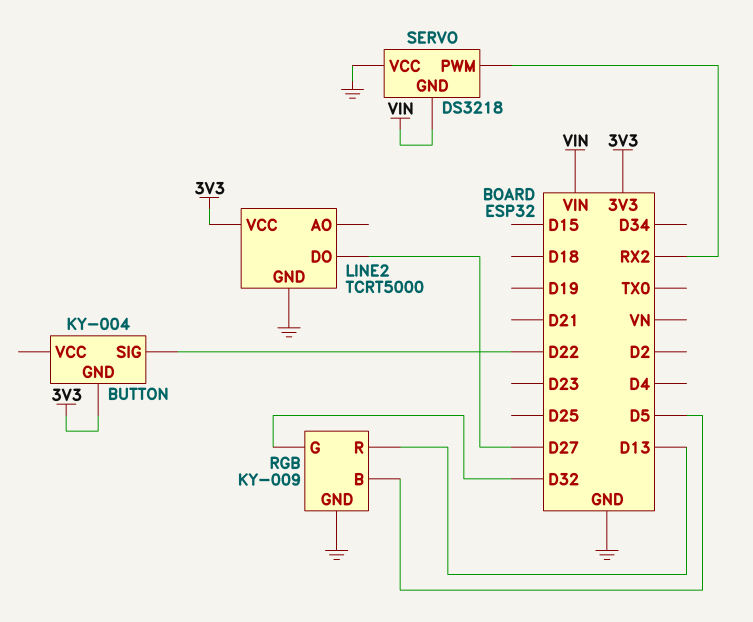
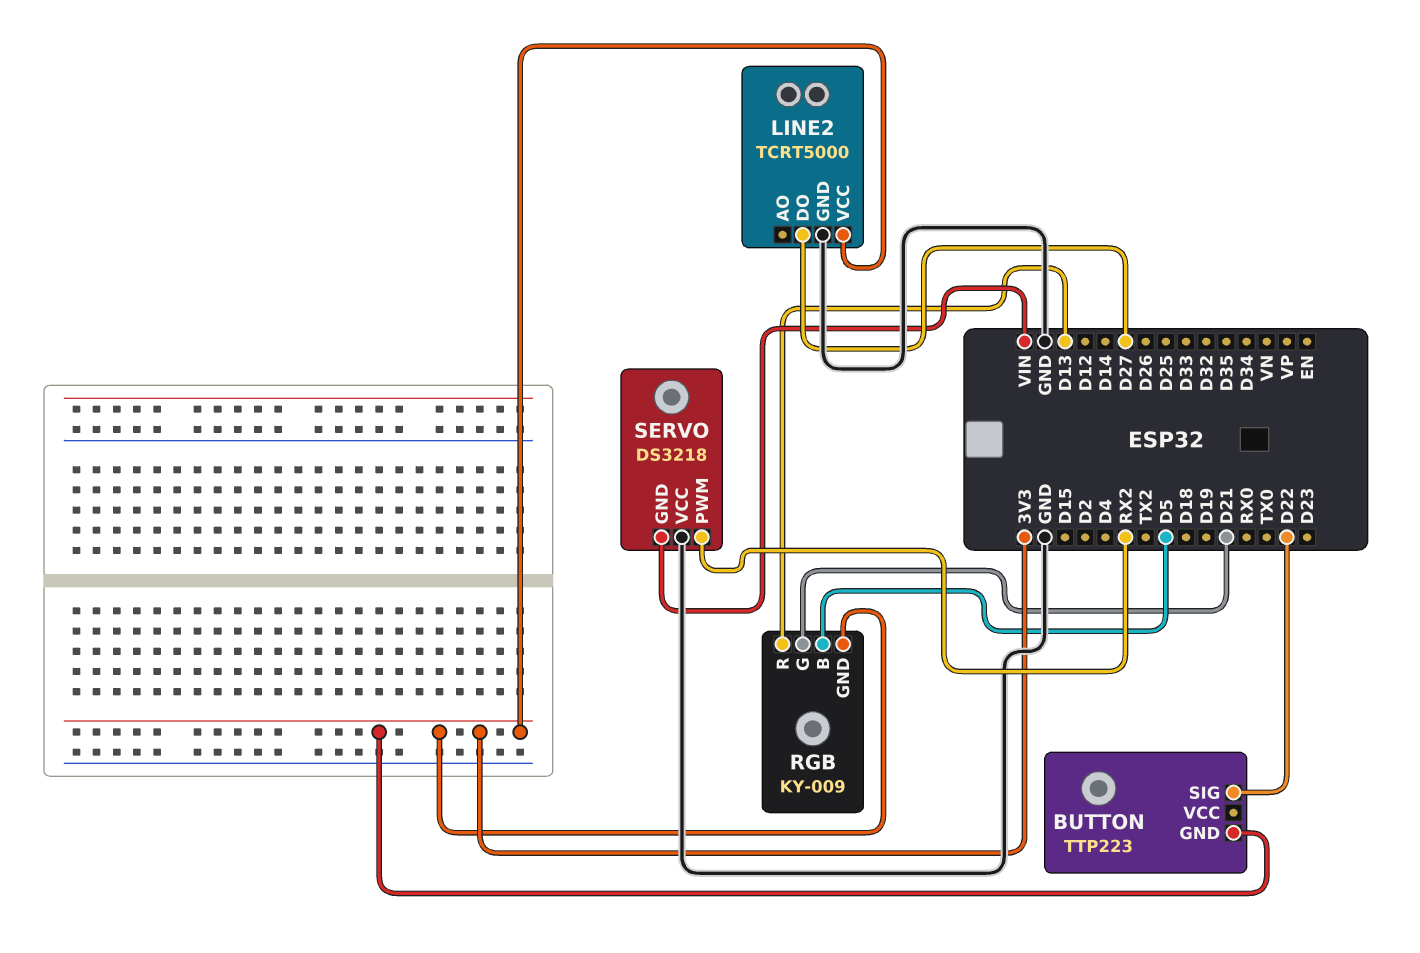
BUTTON: KY-004 -> TTP223
RGB pin G: D32 -> D21
RGB pin GND: GND -> 3V3

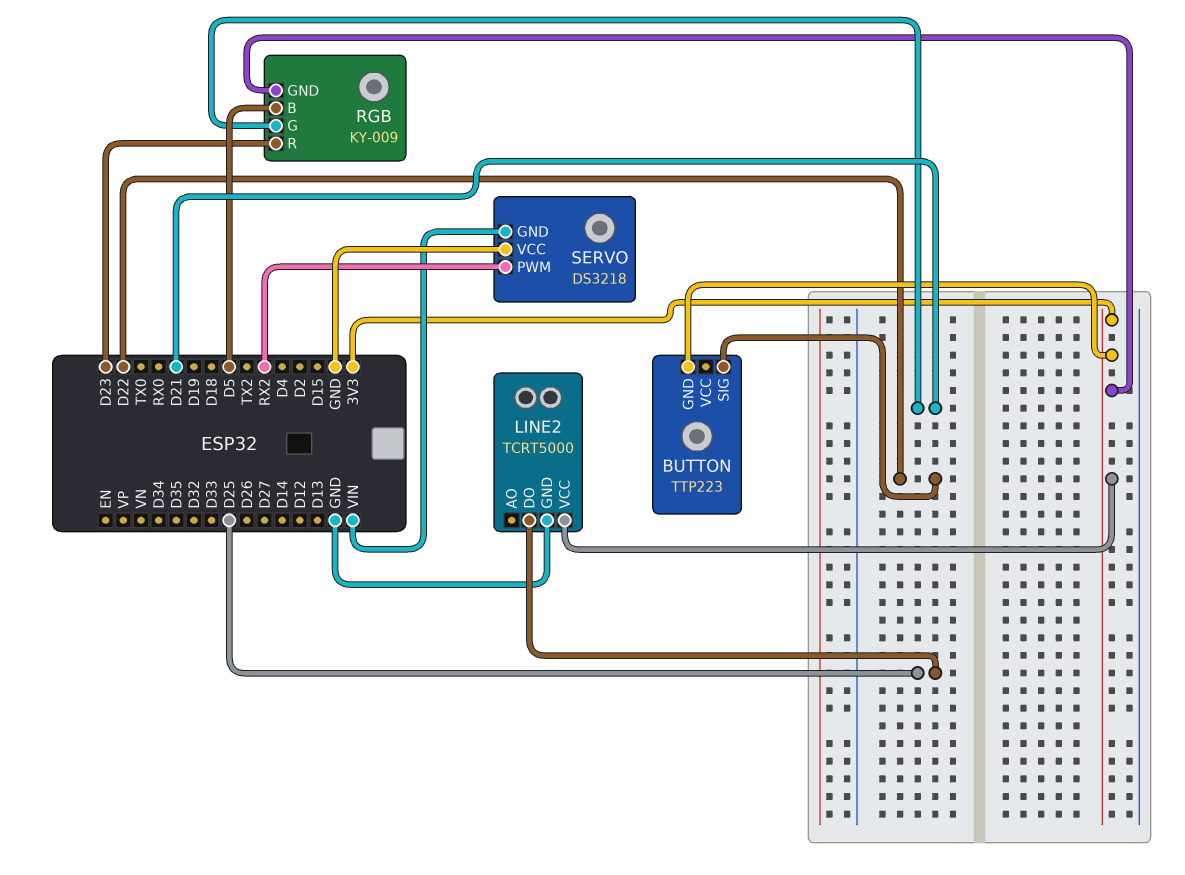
LINE2 pin DO: D27 -> D25
RGB pin R: D13 -> D23

